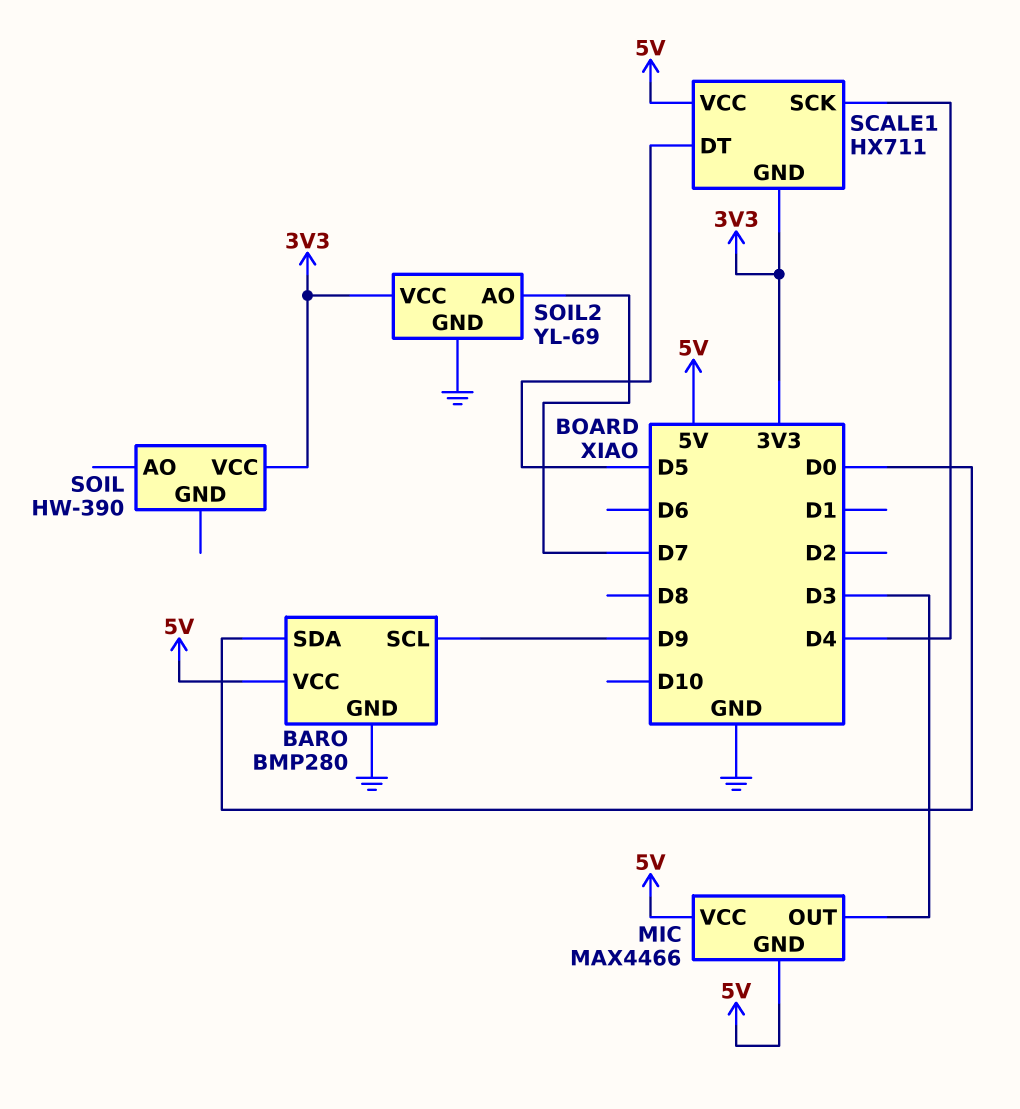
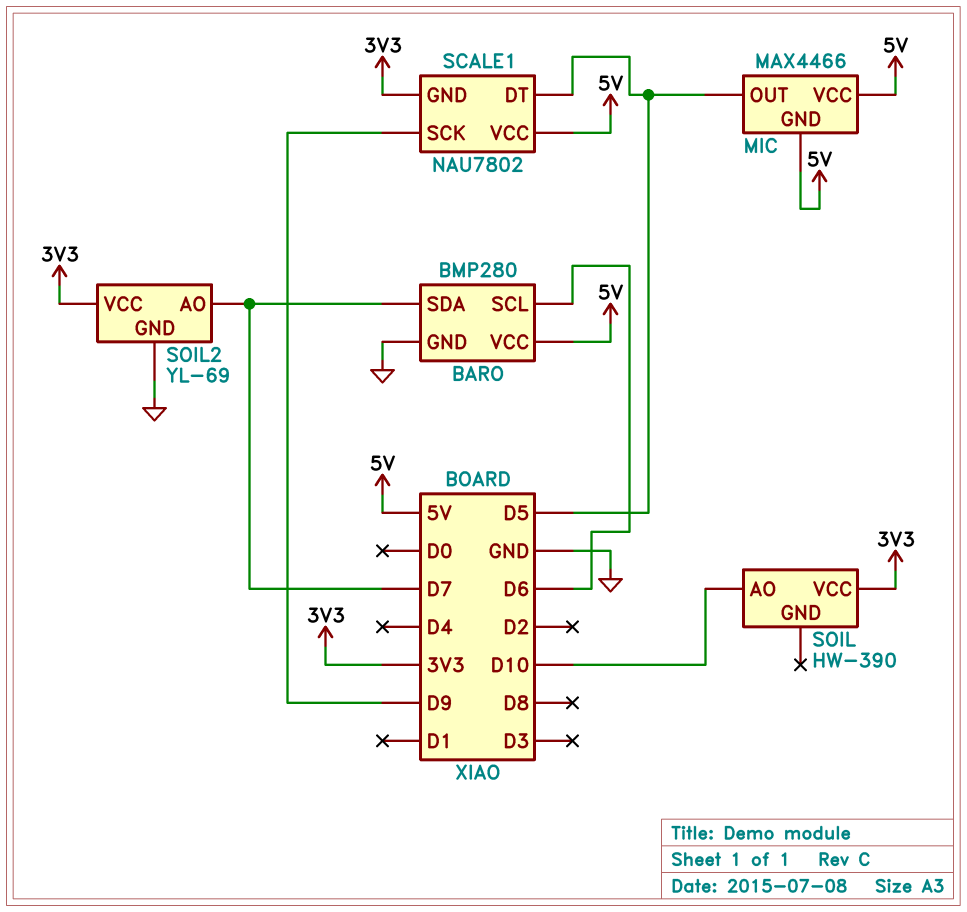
BARO pin SCL: D9 -> D6
BARO pin SDA: D0 -> D7
MIC pin OUT: D3 -> D5
SCALE1: HX711 -> NAU7802
SCALE1 pin SCK: D4 -> D9
SOIL pin AO: none -> D10

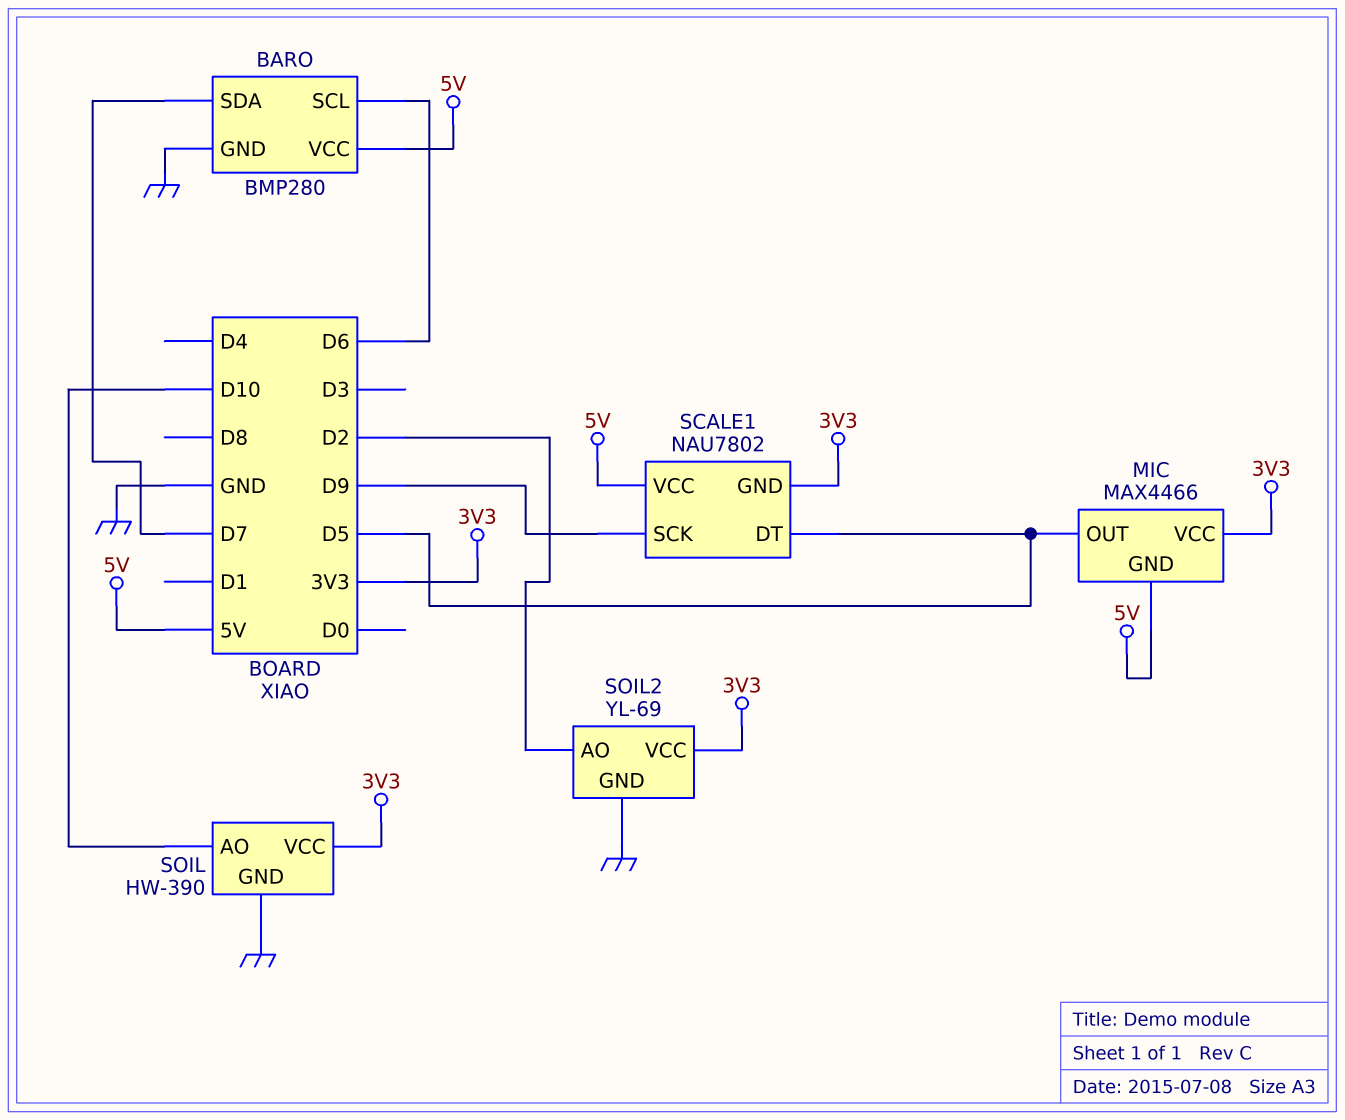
MIC pin VCC: 5V -> 3V3
SOIL pin GND: none -> GND
SOIL2 pin AO: D7 -> D2

